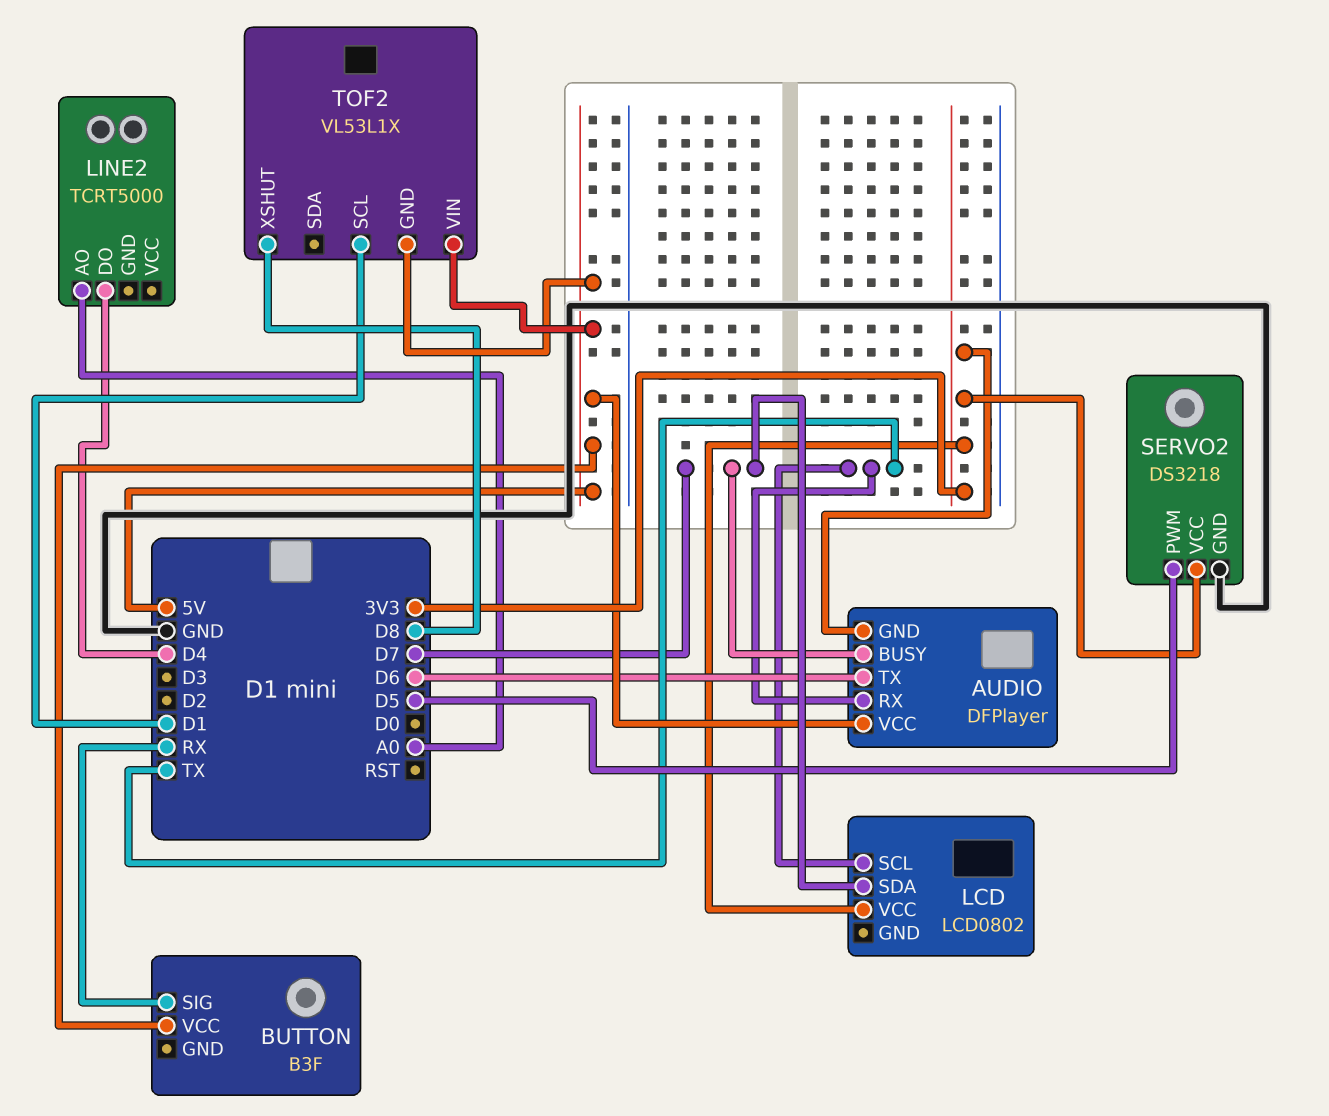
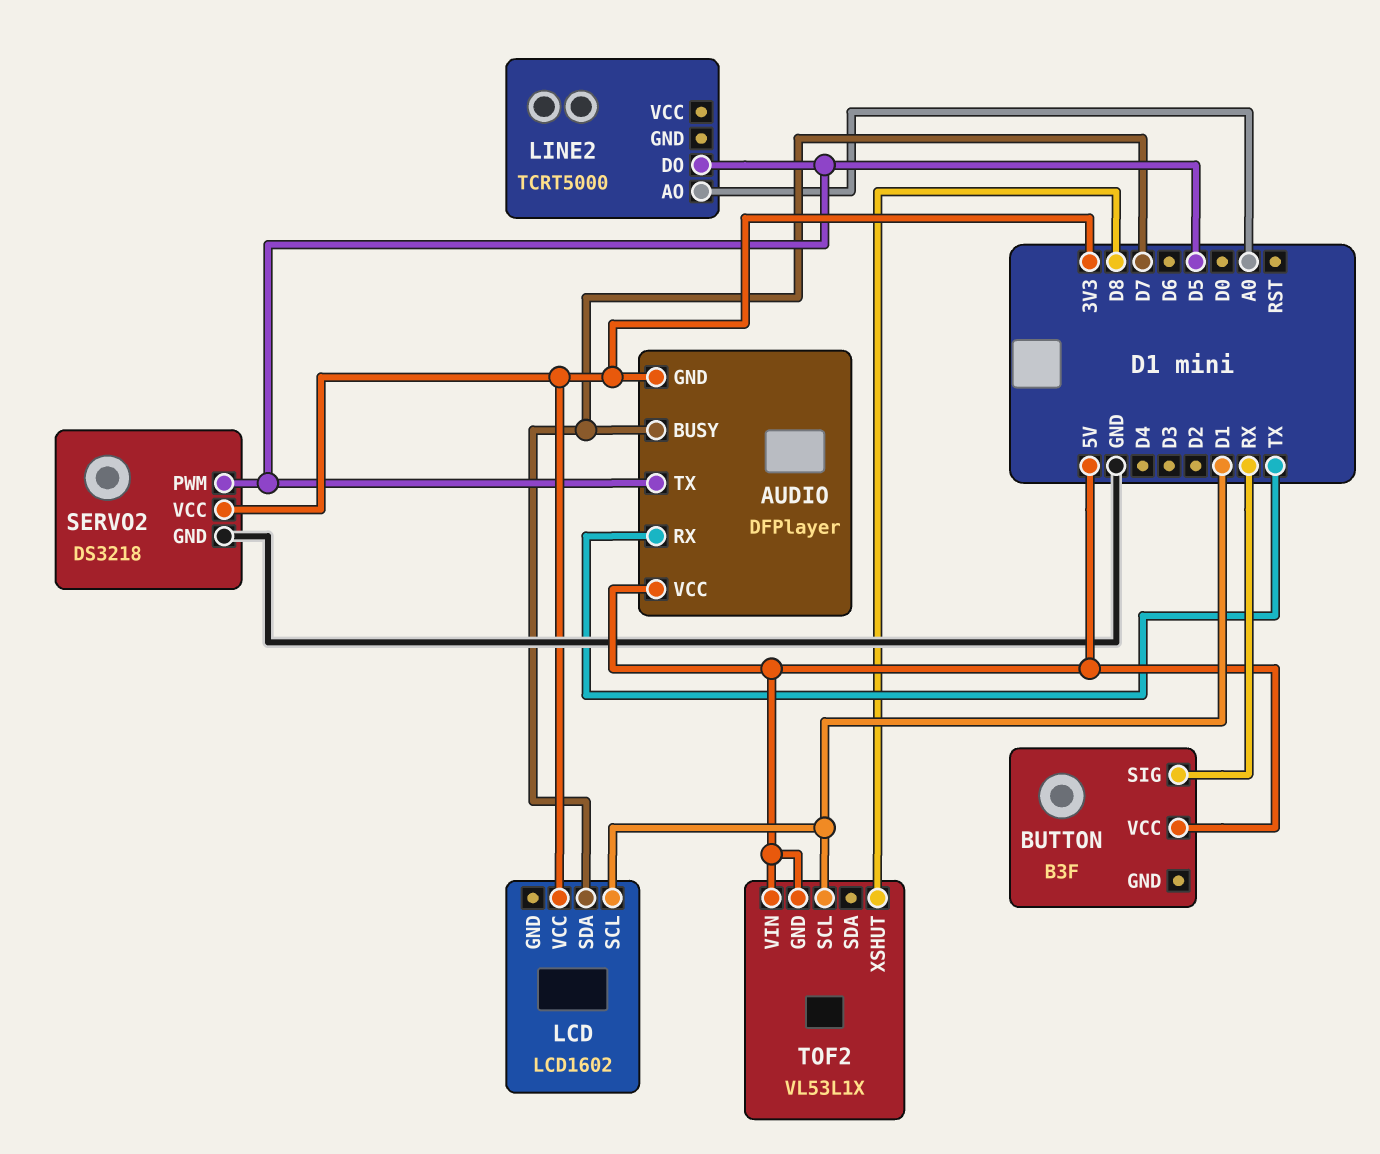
AUDIO pin TX: D6 -> D5
LCD: LCD0802 -> LCD1602
LCD pin SCL: TX -> D1
LINE2 pin DO: D4 -> D5

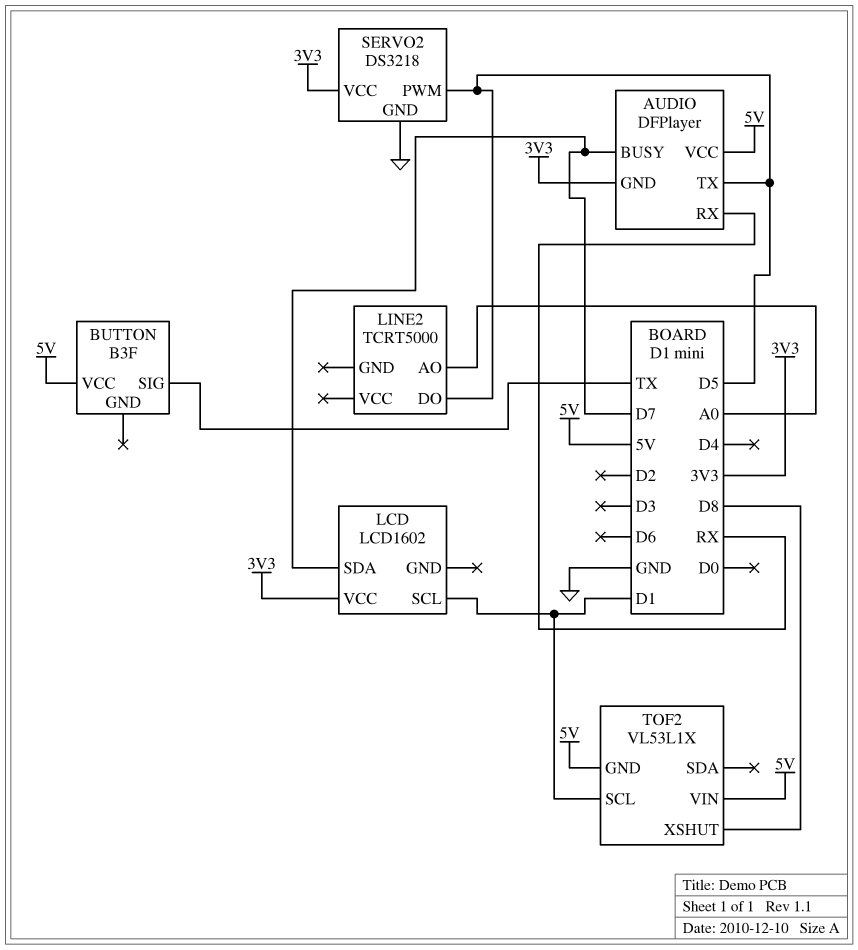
AUDIO pin RX: TX -> RX
BUTTON pin SIG: RX -> TX

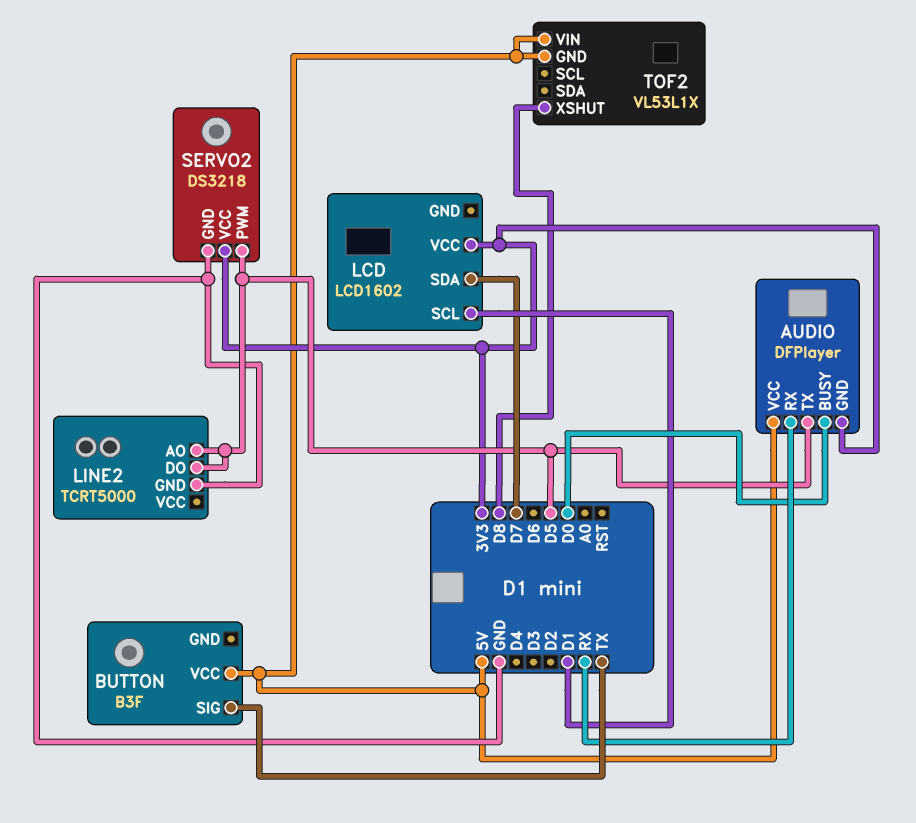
AUDIO pin BUSY: D7 -> D0
LINE2 pin AO: A0 -> D5
LINE2 pin GND: none -> GND
TOF2 pin SCL: D1 -> none

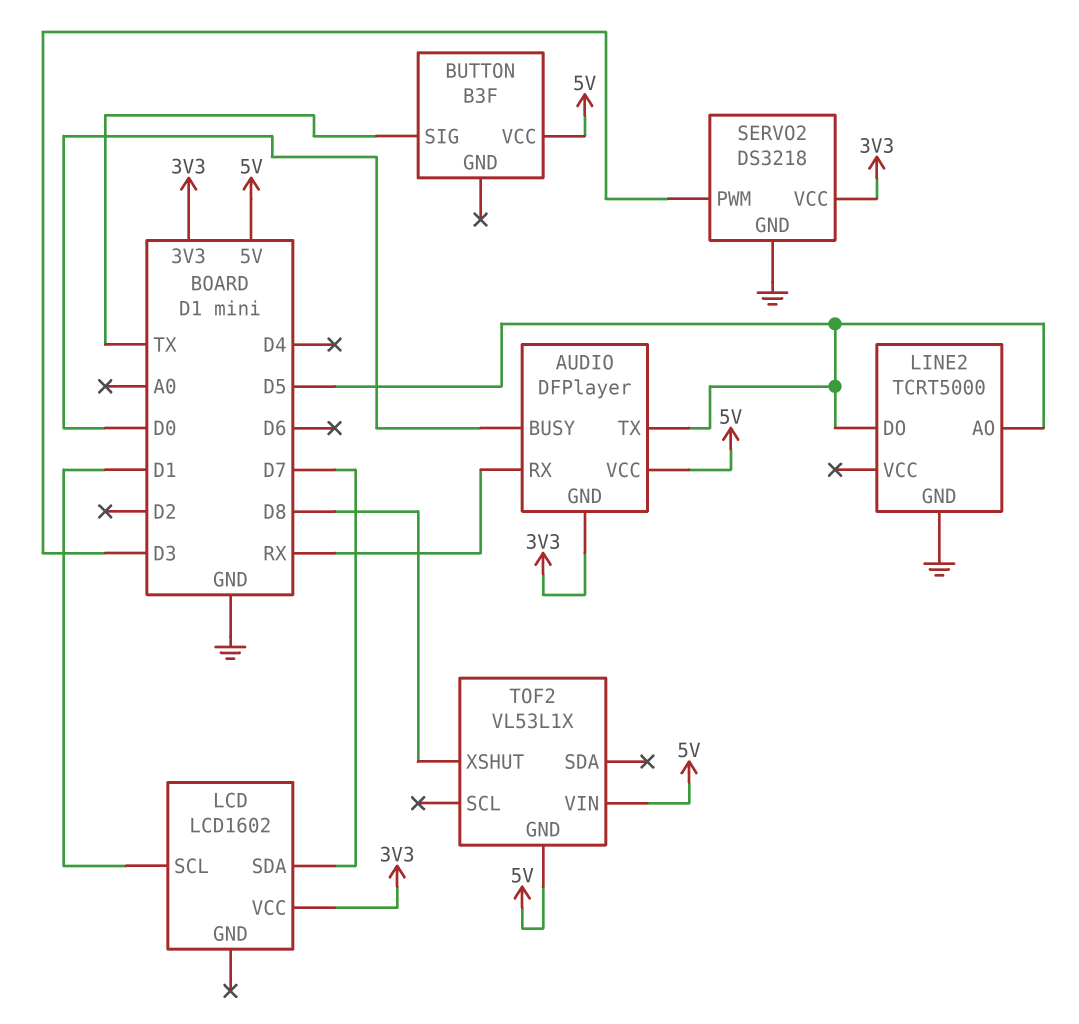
SERVO2 pin PWM: D5 -> D3

